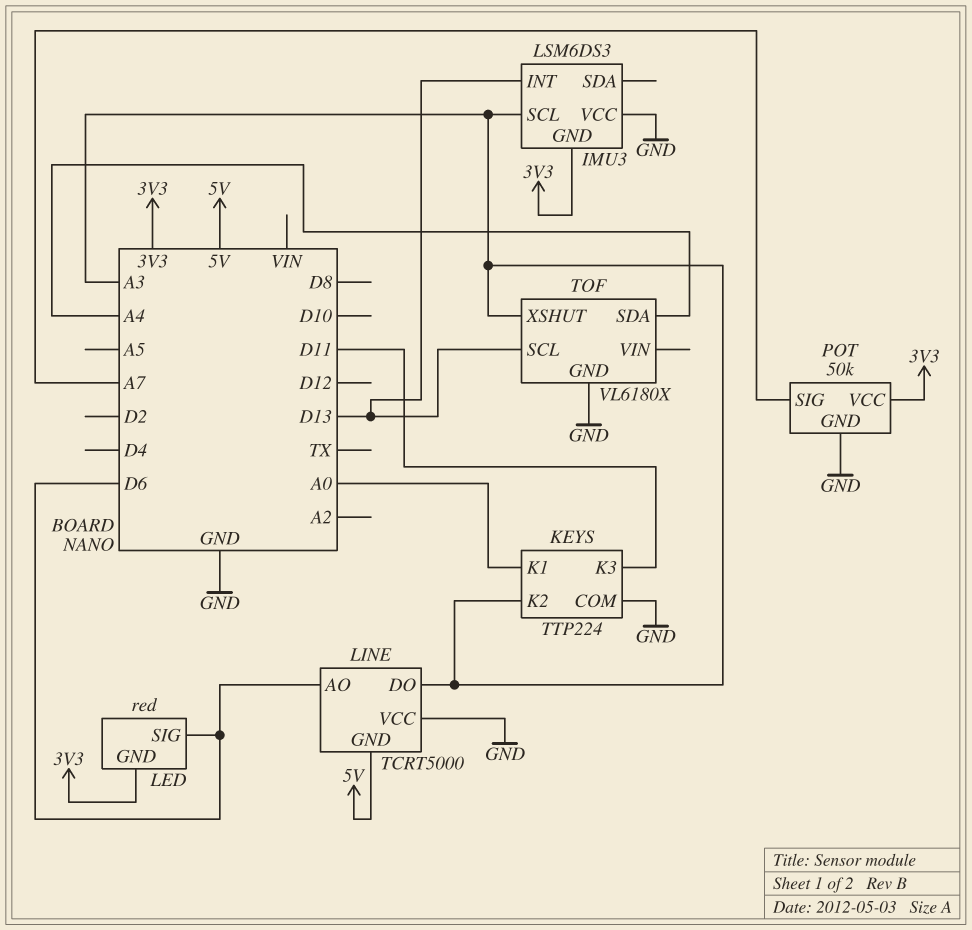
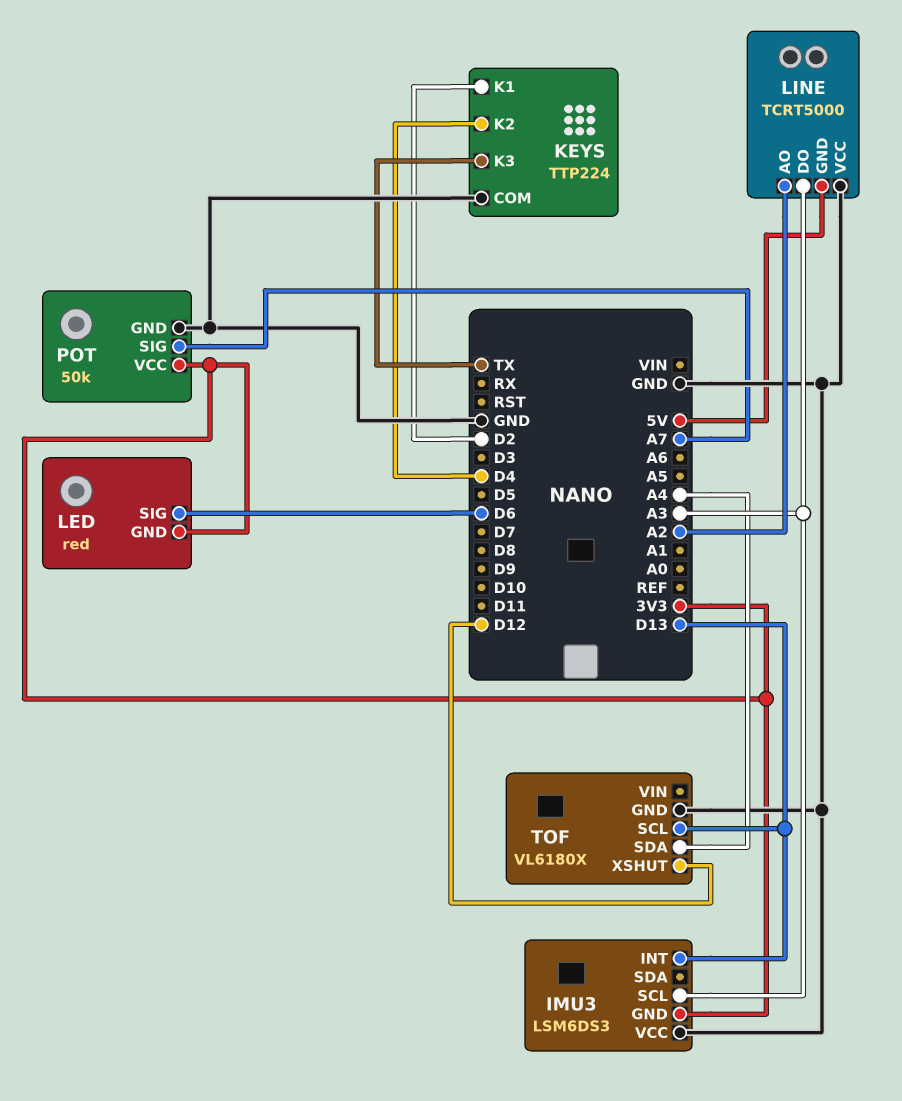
KEYS pin K1: A0 -> D2
KEYS pin K2: A3 -> D4
KEYS pin K3: D11 -> TX
LINE pin AO: D6 -> A2
TOF pin XSHUT: A3 -> D12

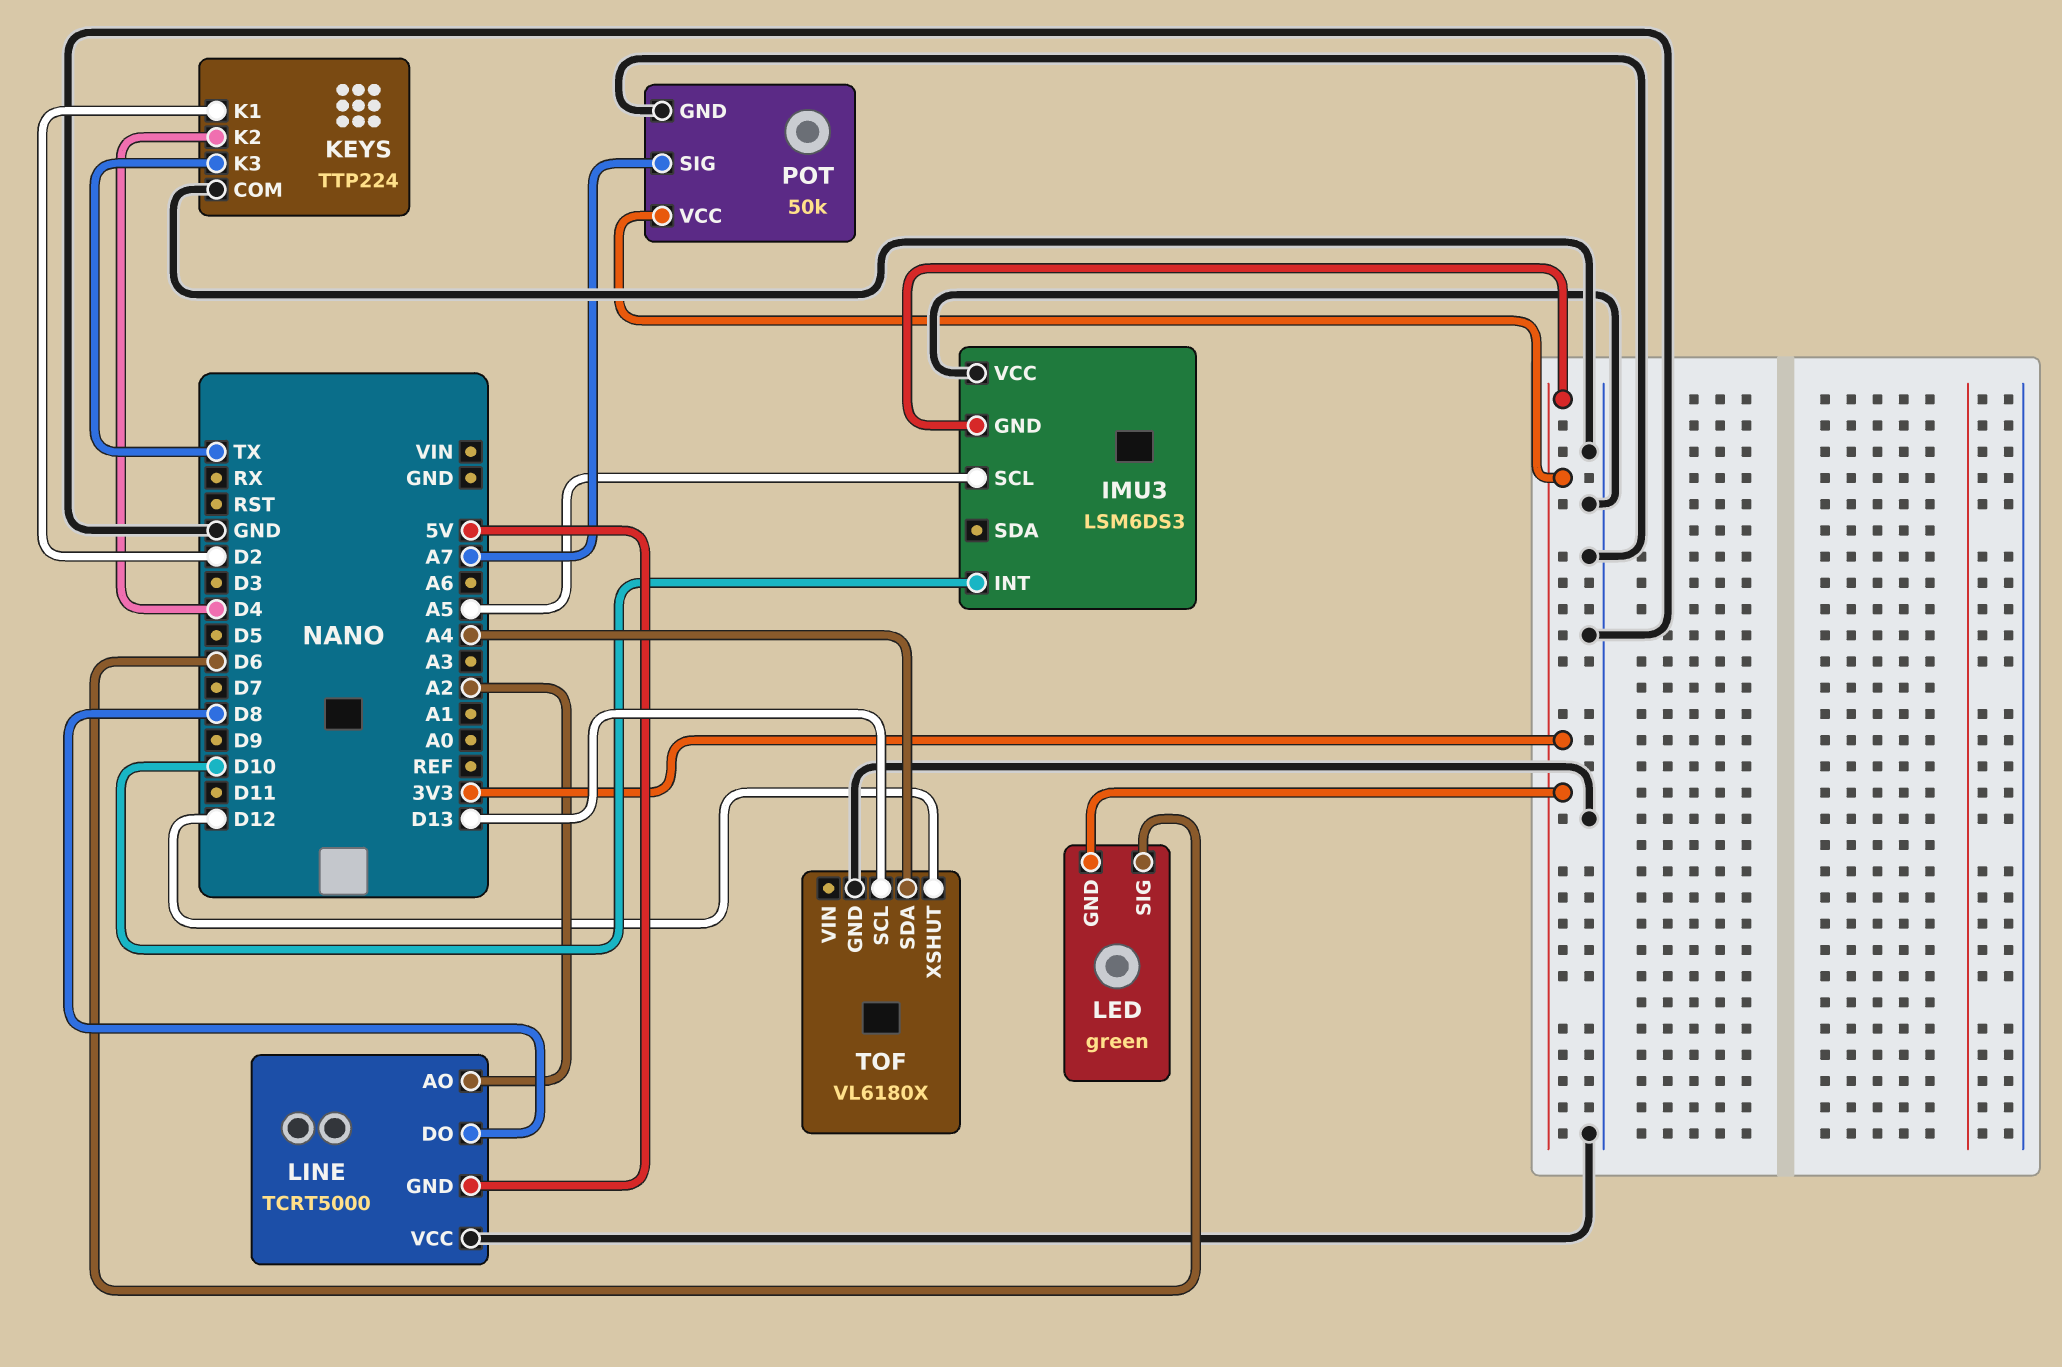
IMU3 pin INT: D13 -> D10
IMU3 pin SCL: A3 -> A5
LED: red -> green
LINE pin DO: A3 -> D8

